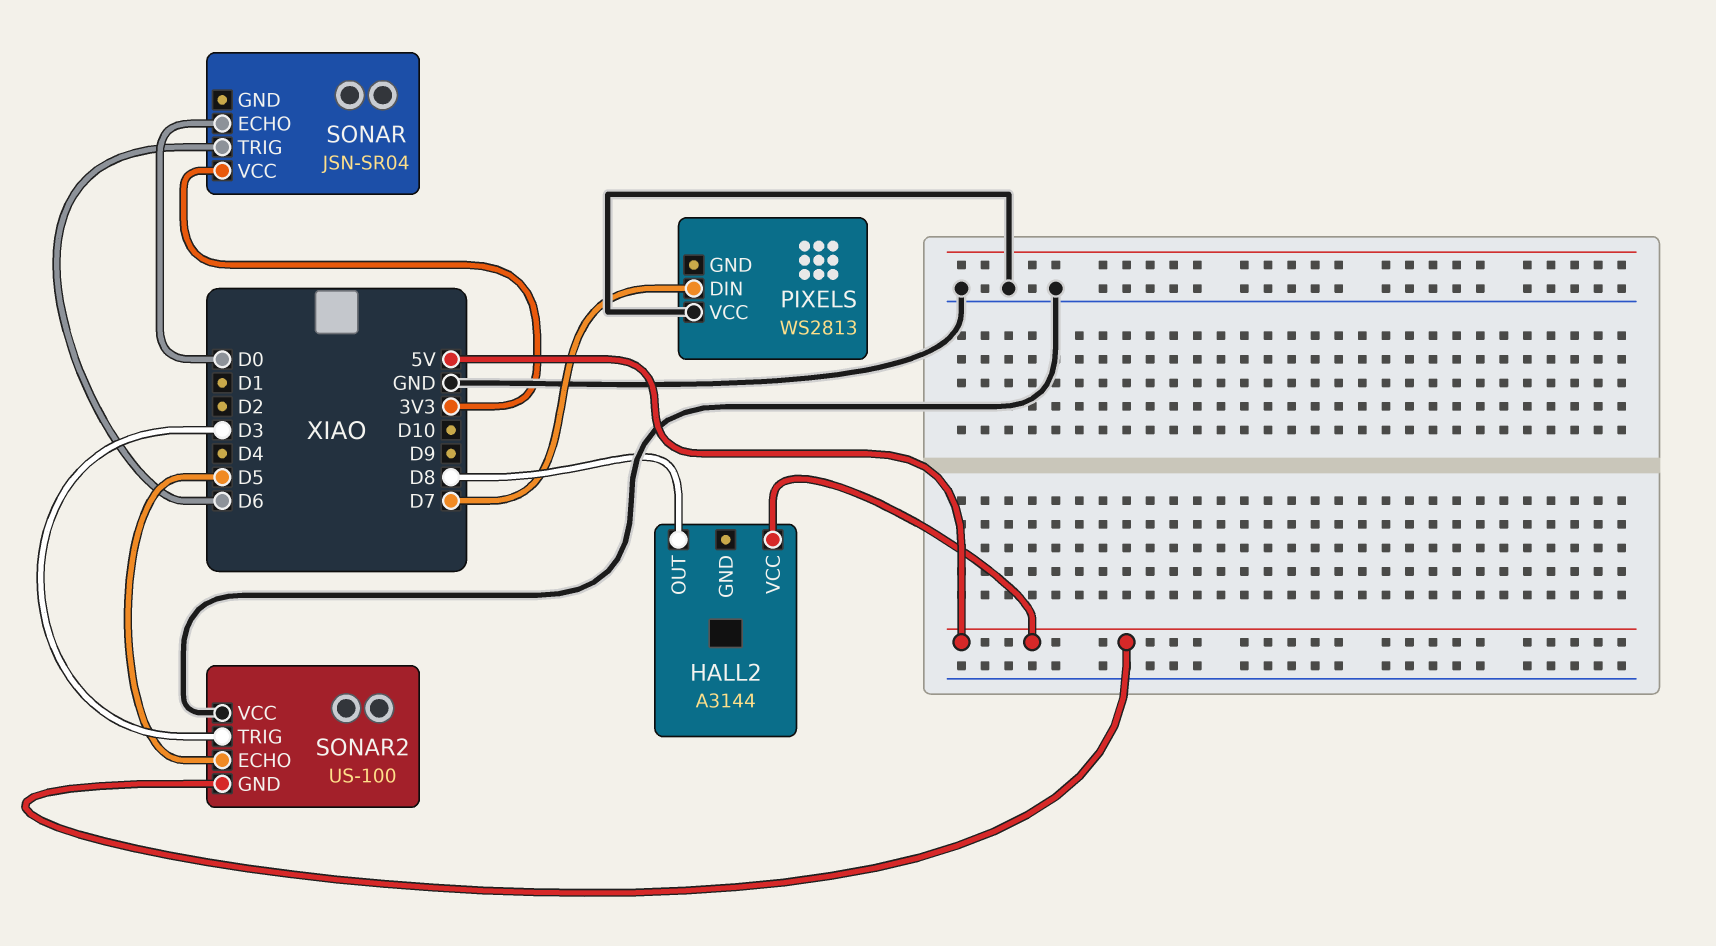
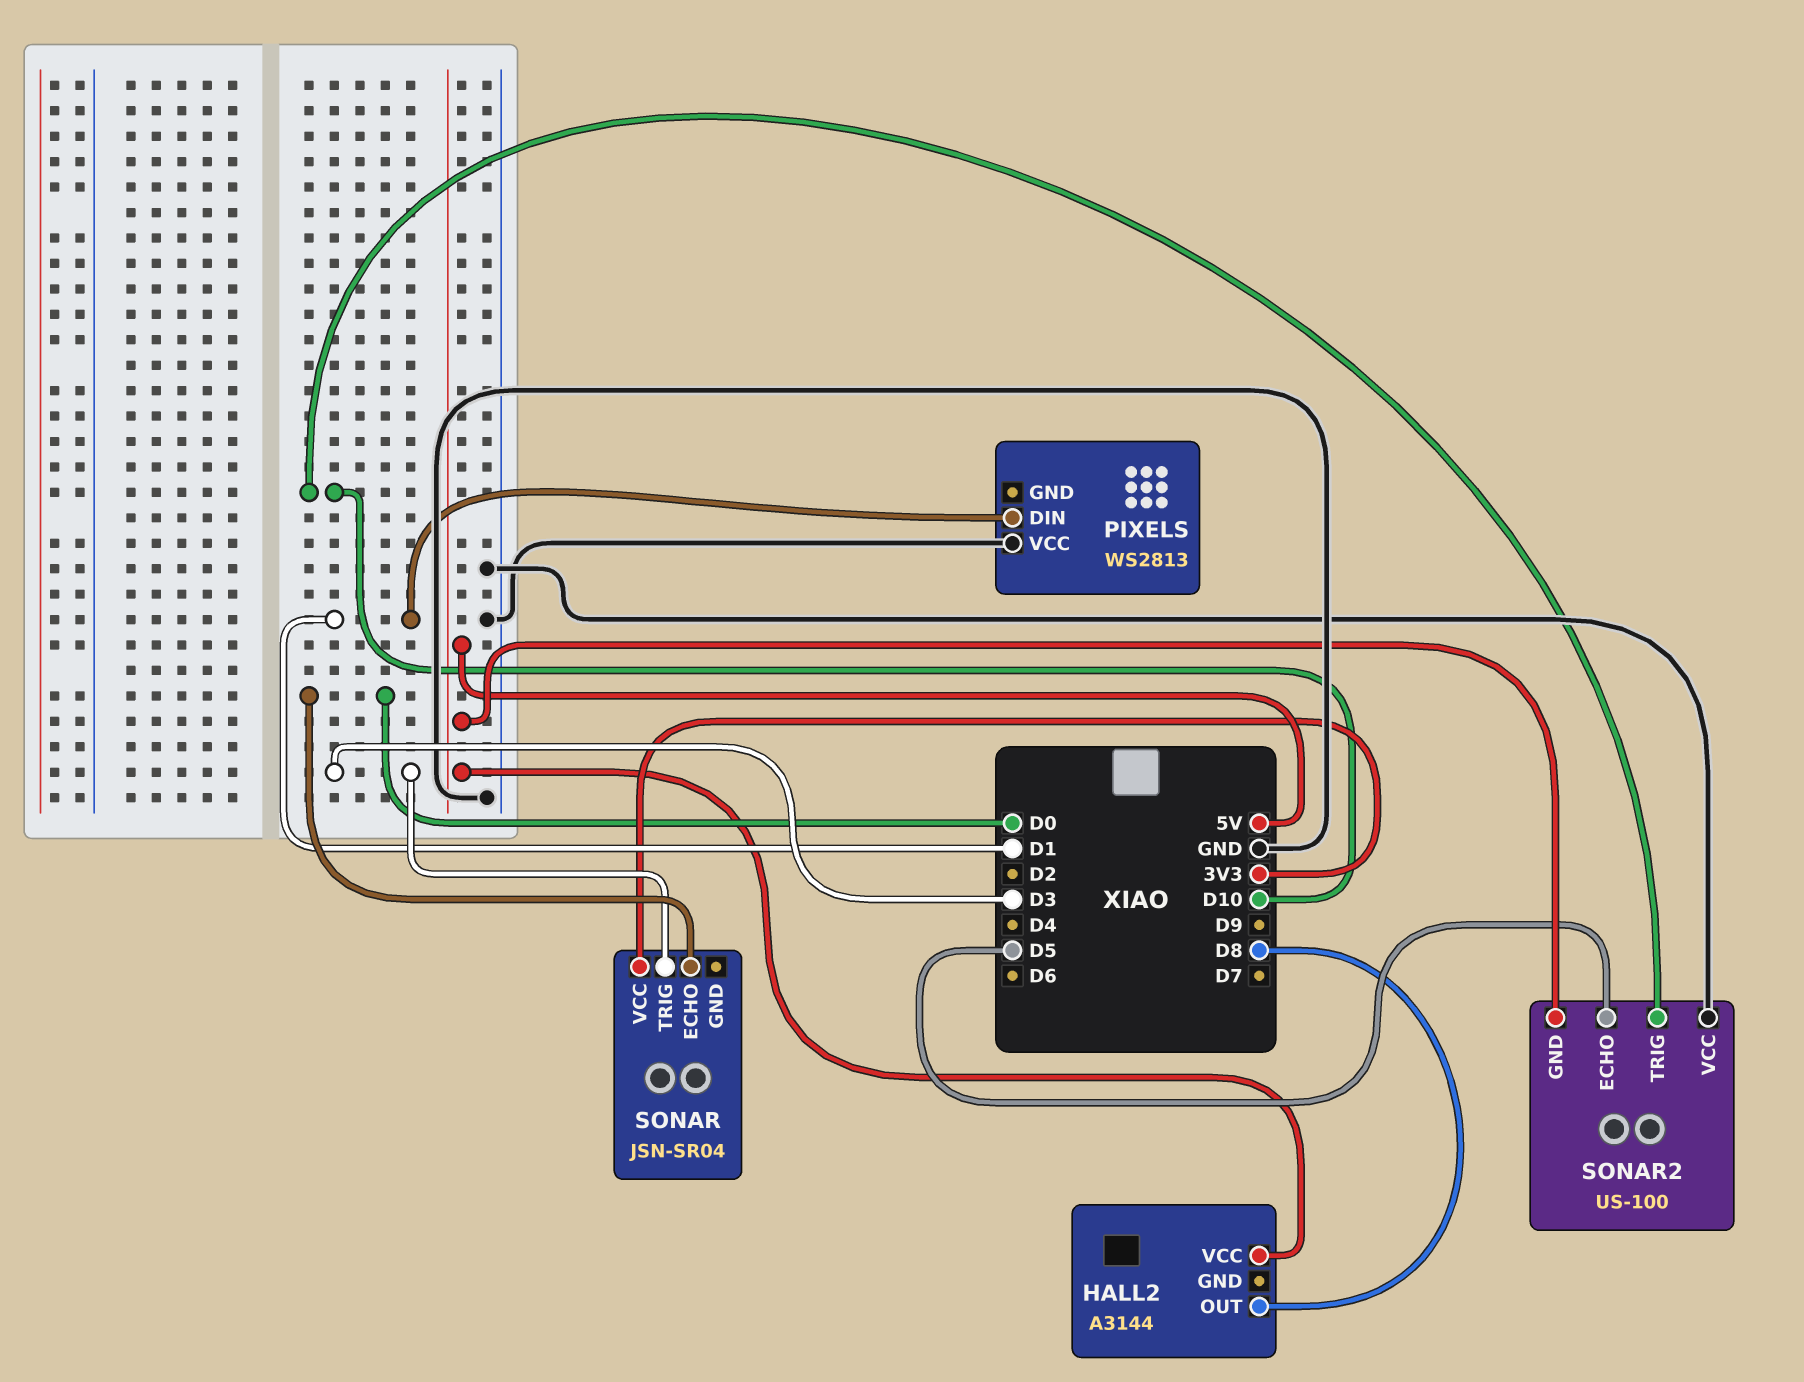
PIXELS pin DIN: D7 -> D1
SONAR pin TRIG: D6 -> D3
SONAR2 pin TRIG: D3 -> D10

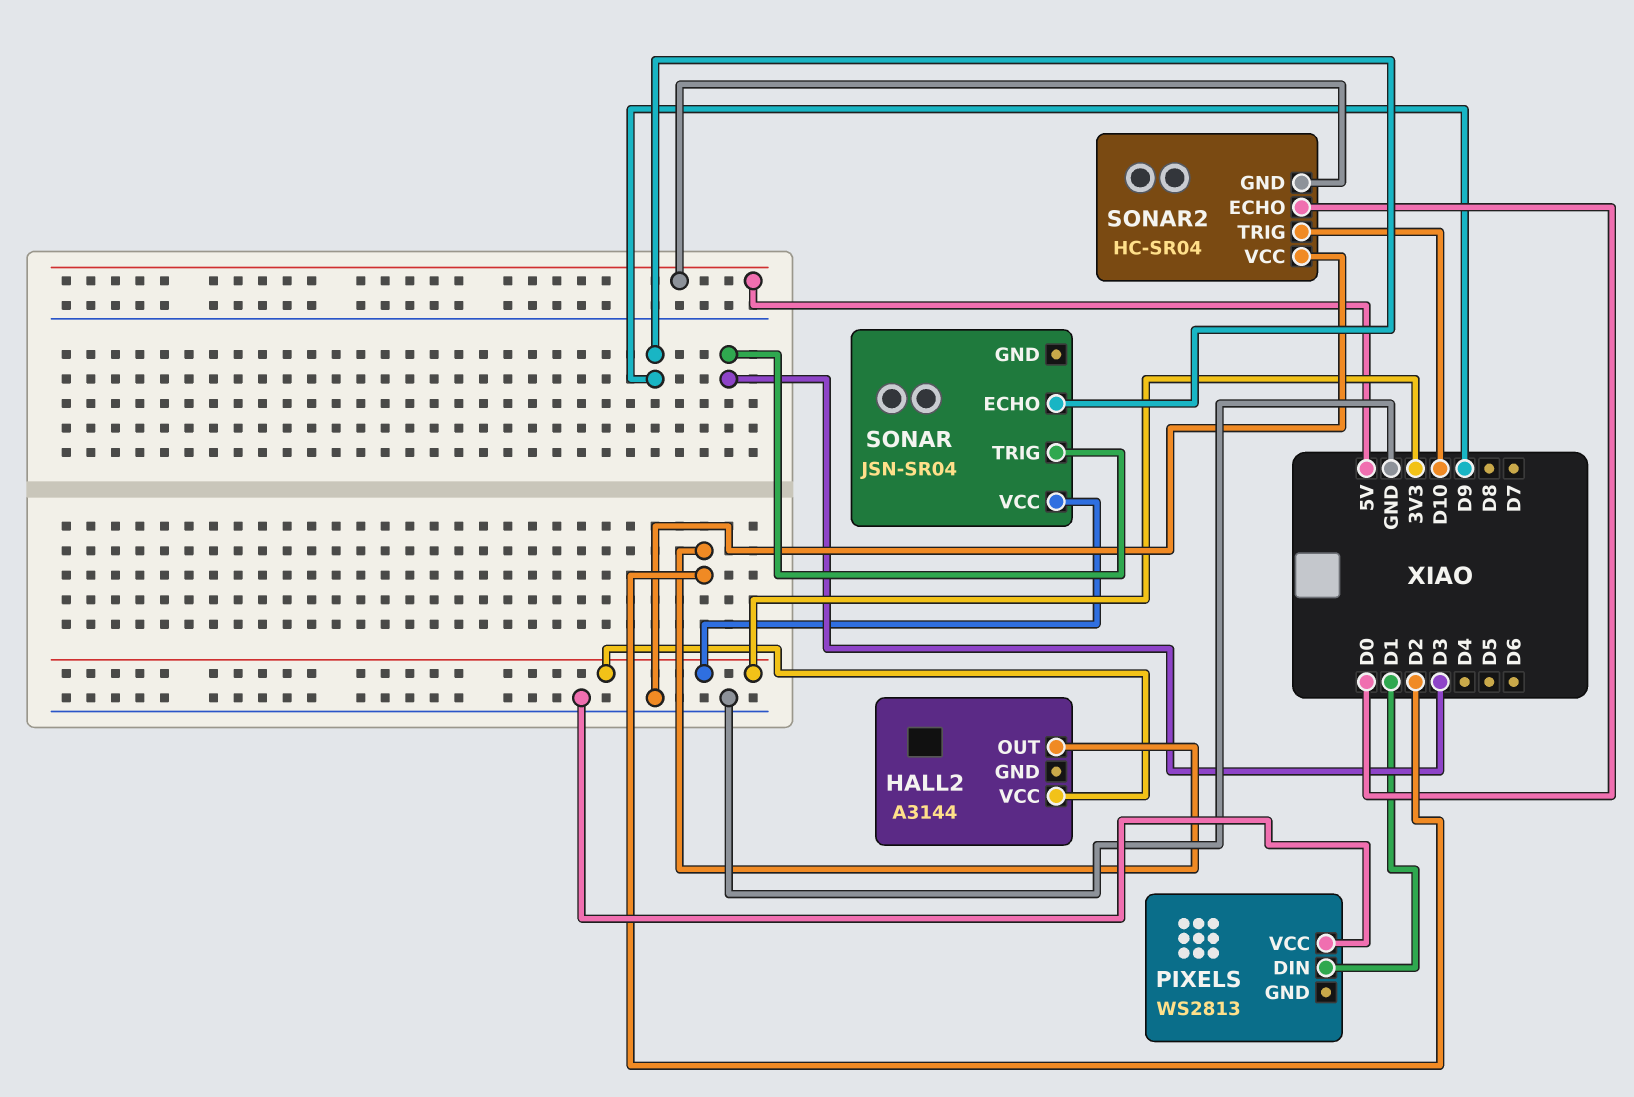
HALL2 pin OUT: D8 -> D2
HALL2 pin VCC: 5V -> 3V3
SONAR pin ECHO: D0 -> D9
SONAR2: US-100 -> HC-SR04
SONAR2 pin ECHO: D5 -> D0

